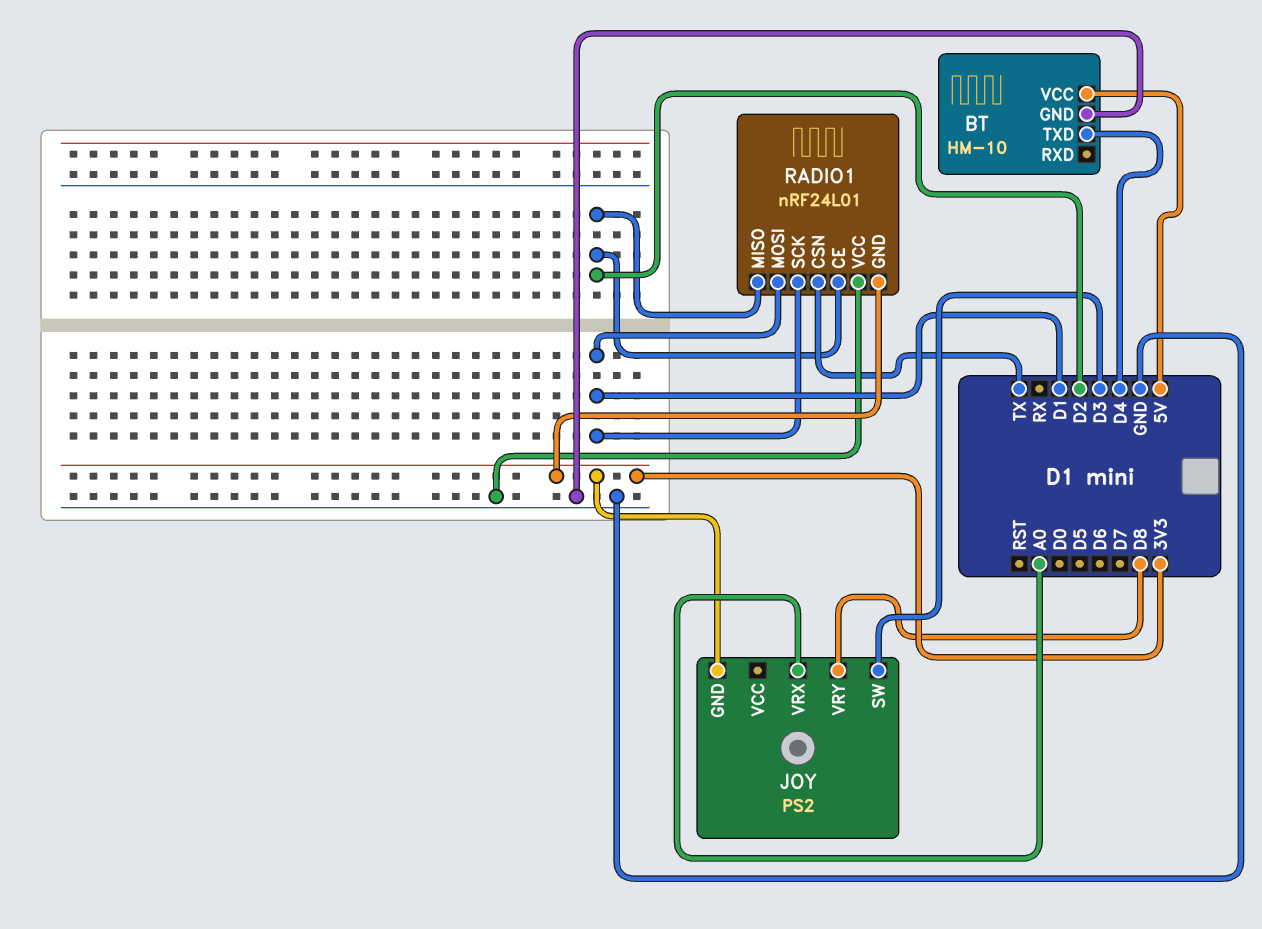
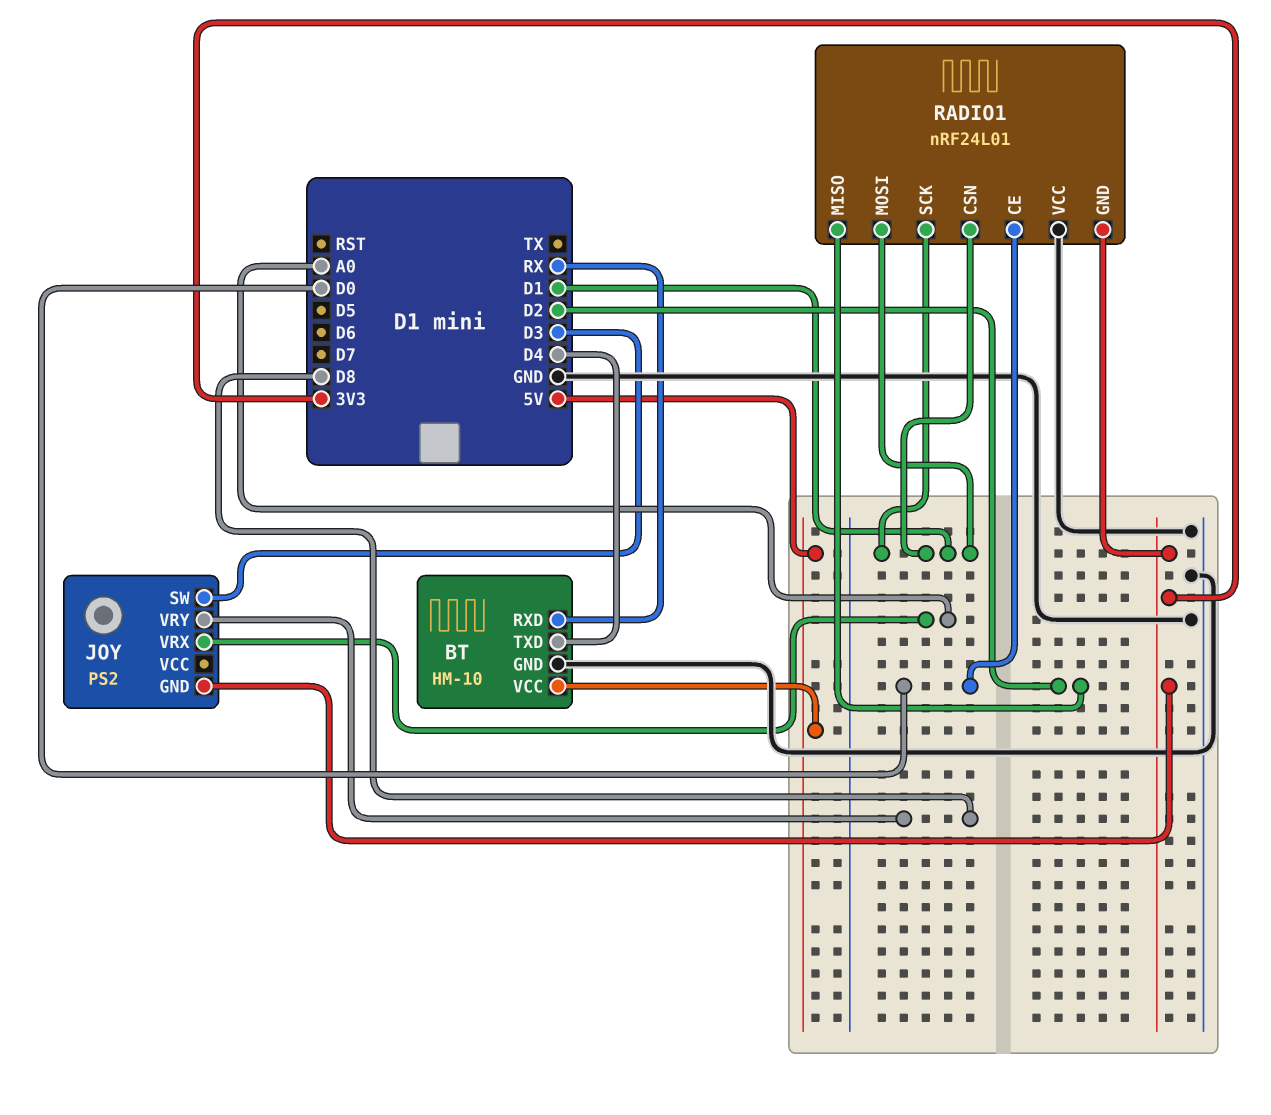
BT pin RXD: none -> RX
RADIO1 pin CE: D2 -> D0
RADIO1 pin CSN: TX -> D1

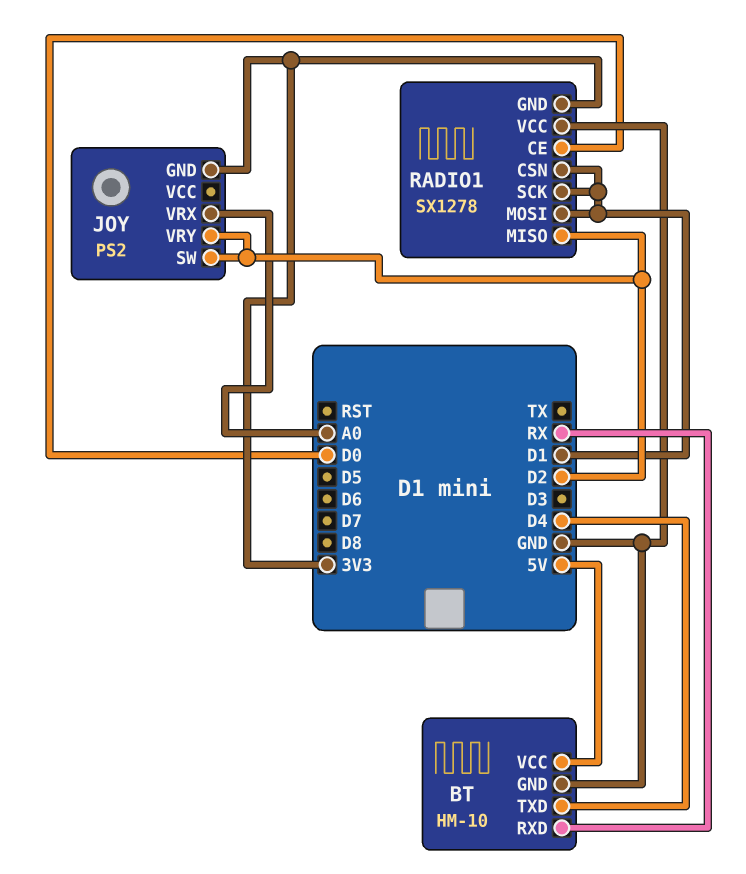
JOY pin SW: D3 -> D2
JOY pin VRY: D8 -> D2
RADIO1: nRF24L01 -> SX1278

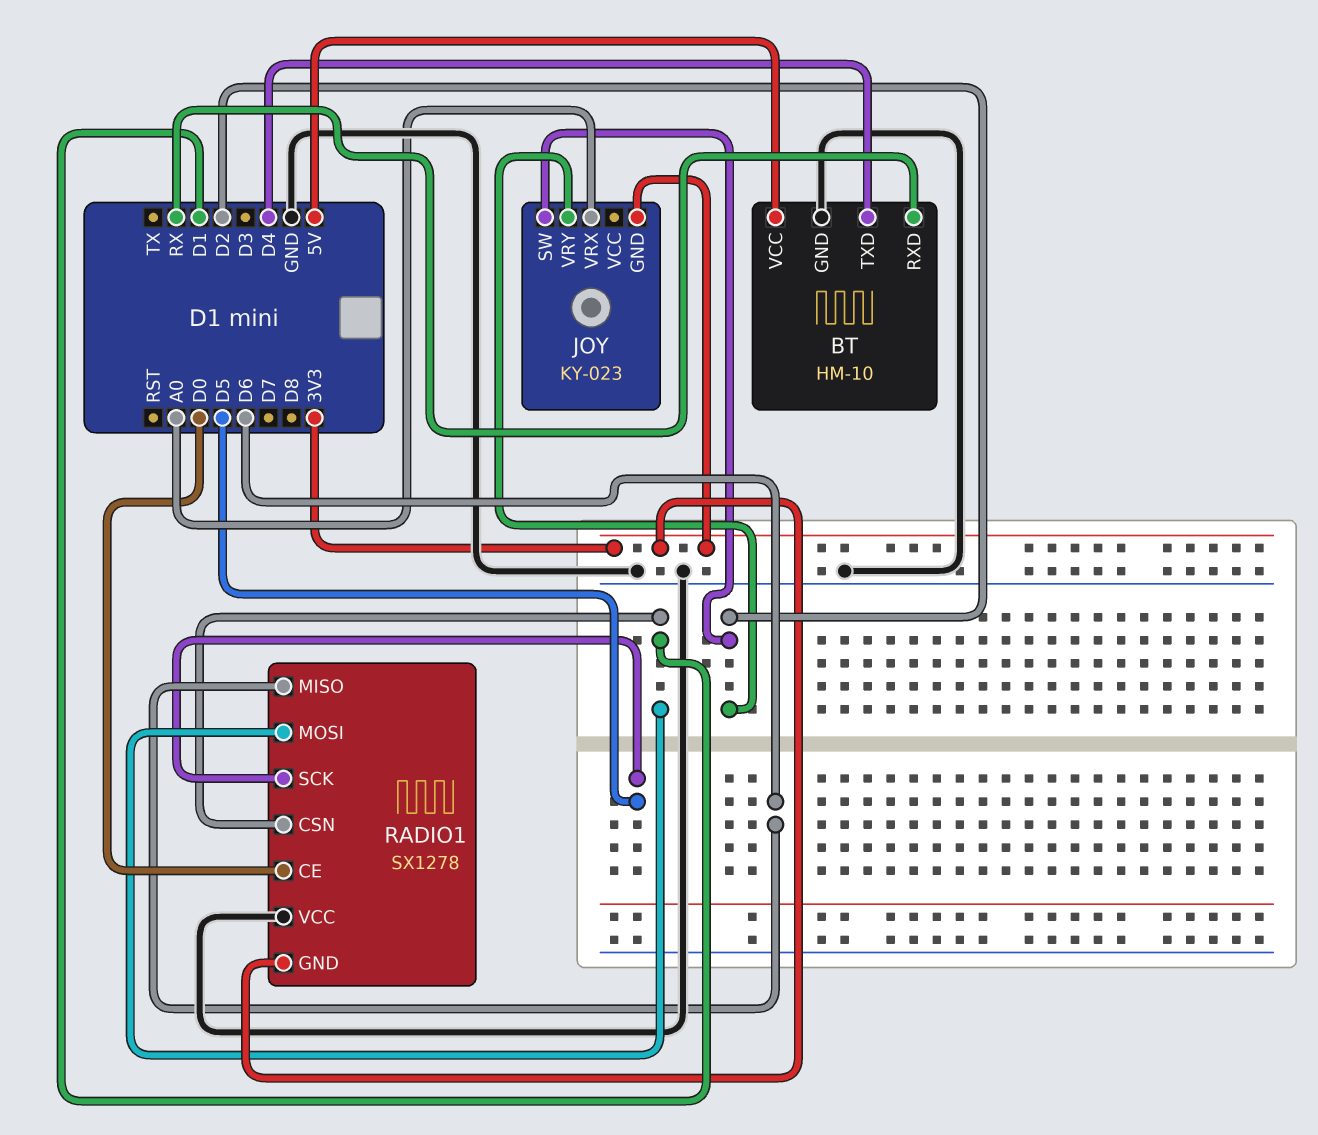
JOY: PS2 -> KY-023
RADIO1 pin MISO: D2 -> D6
RADIO1 pin SCK: D1 -> D5

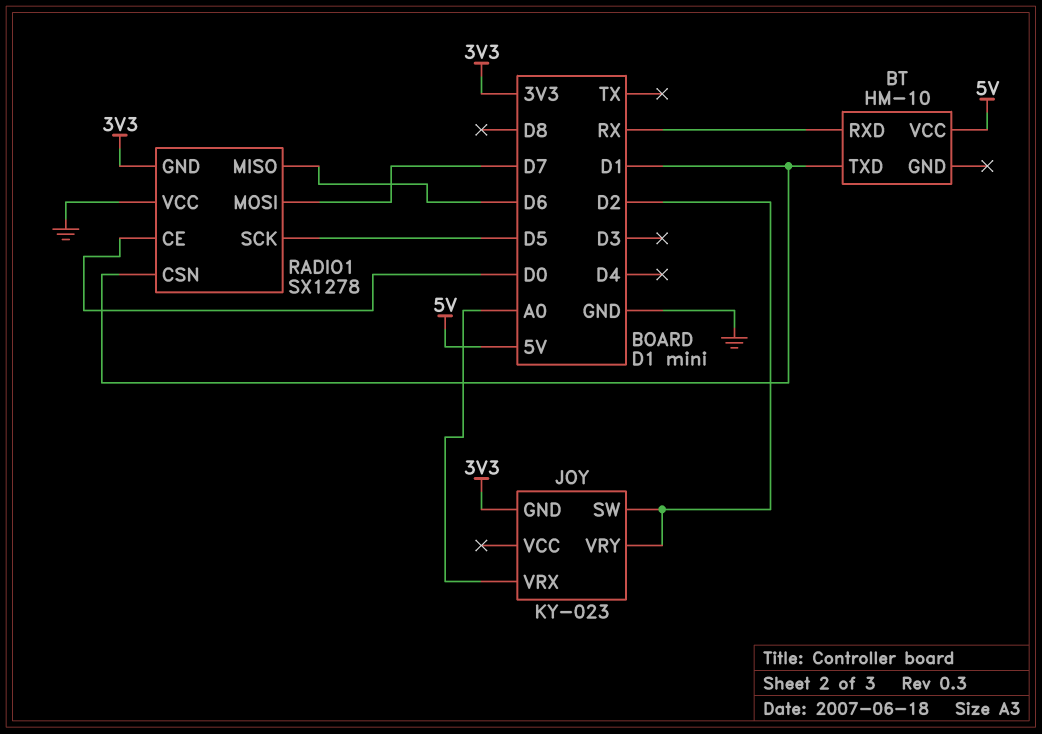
BT pin GND: GND -> none
BT pin TXD: D4 -> D1
RADIO1 pin MOSI: D1 -> D7

